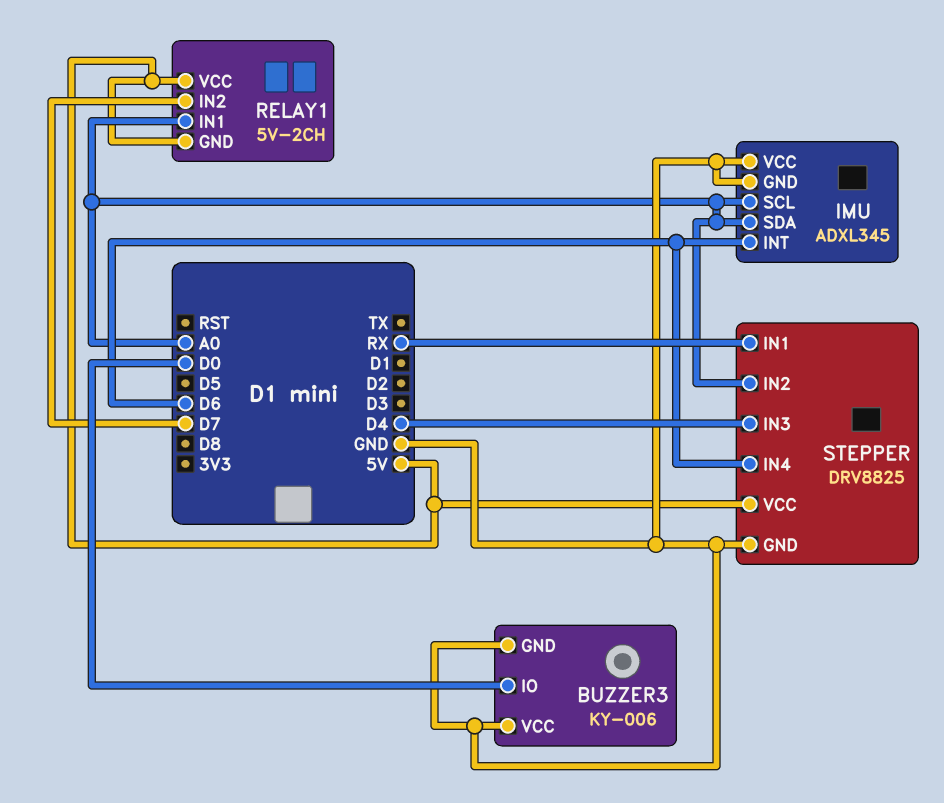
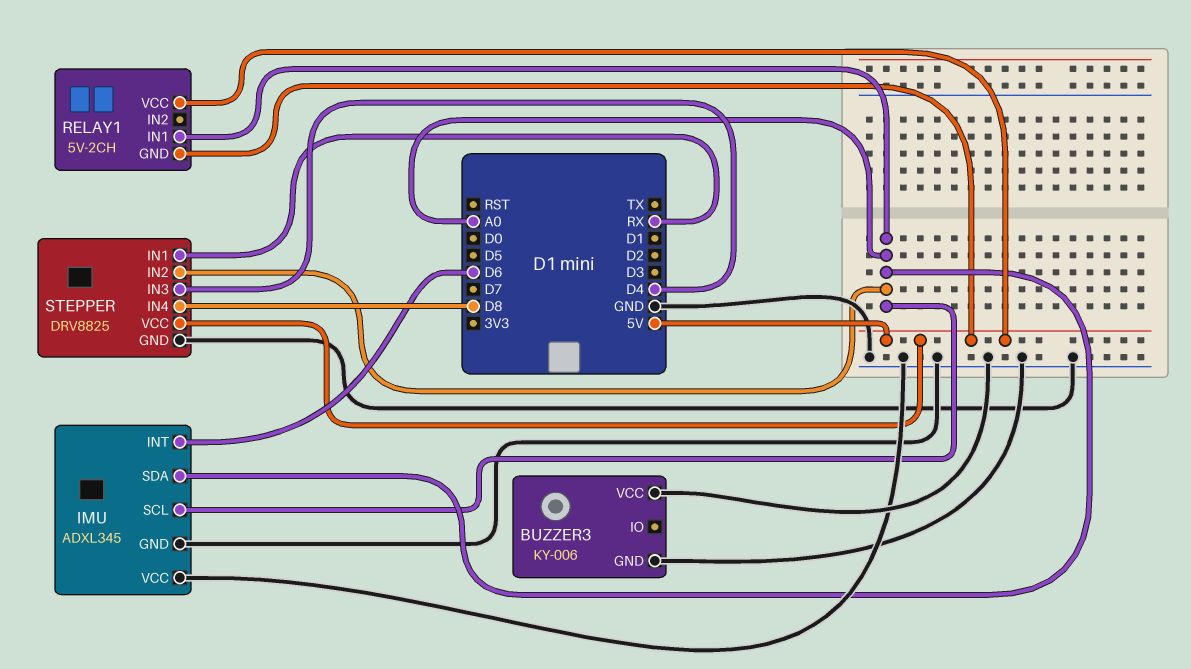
BUZZER3 pin IO: D0 -> none
RELAY1 pin IN2: D7 -> none
STEPPER pin IN4: D6 -> D8

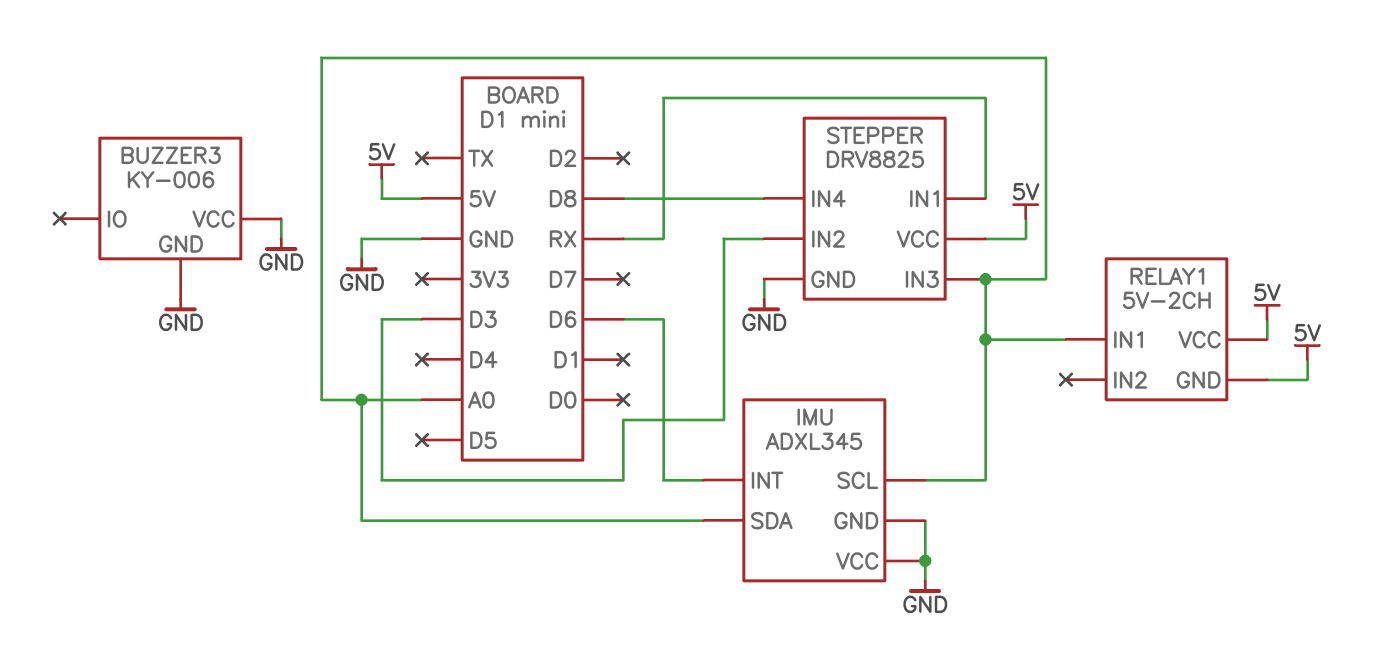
STEPPER pin IN2: A0 -> D3
STEPPER pin IN3: D4 -> A0

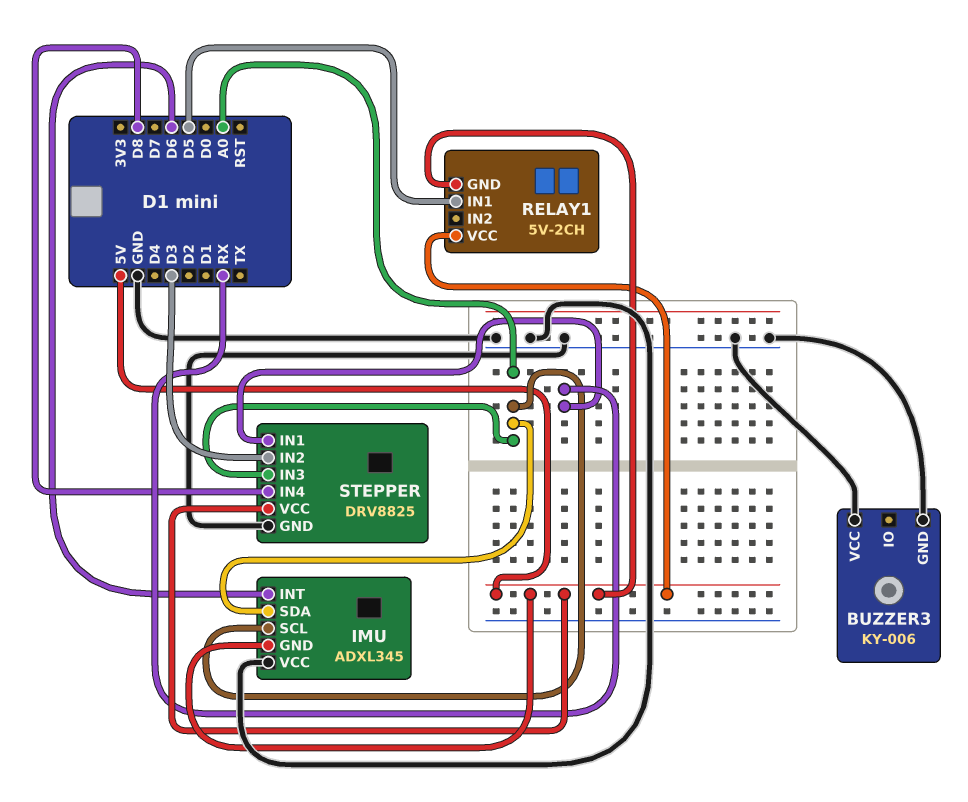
IMU pin GND: GND -> 5V
RELAY1 pin IN1: A0 -> D5

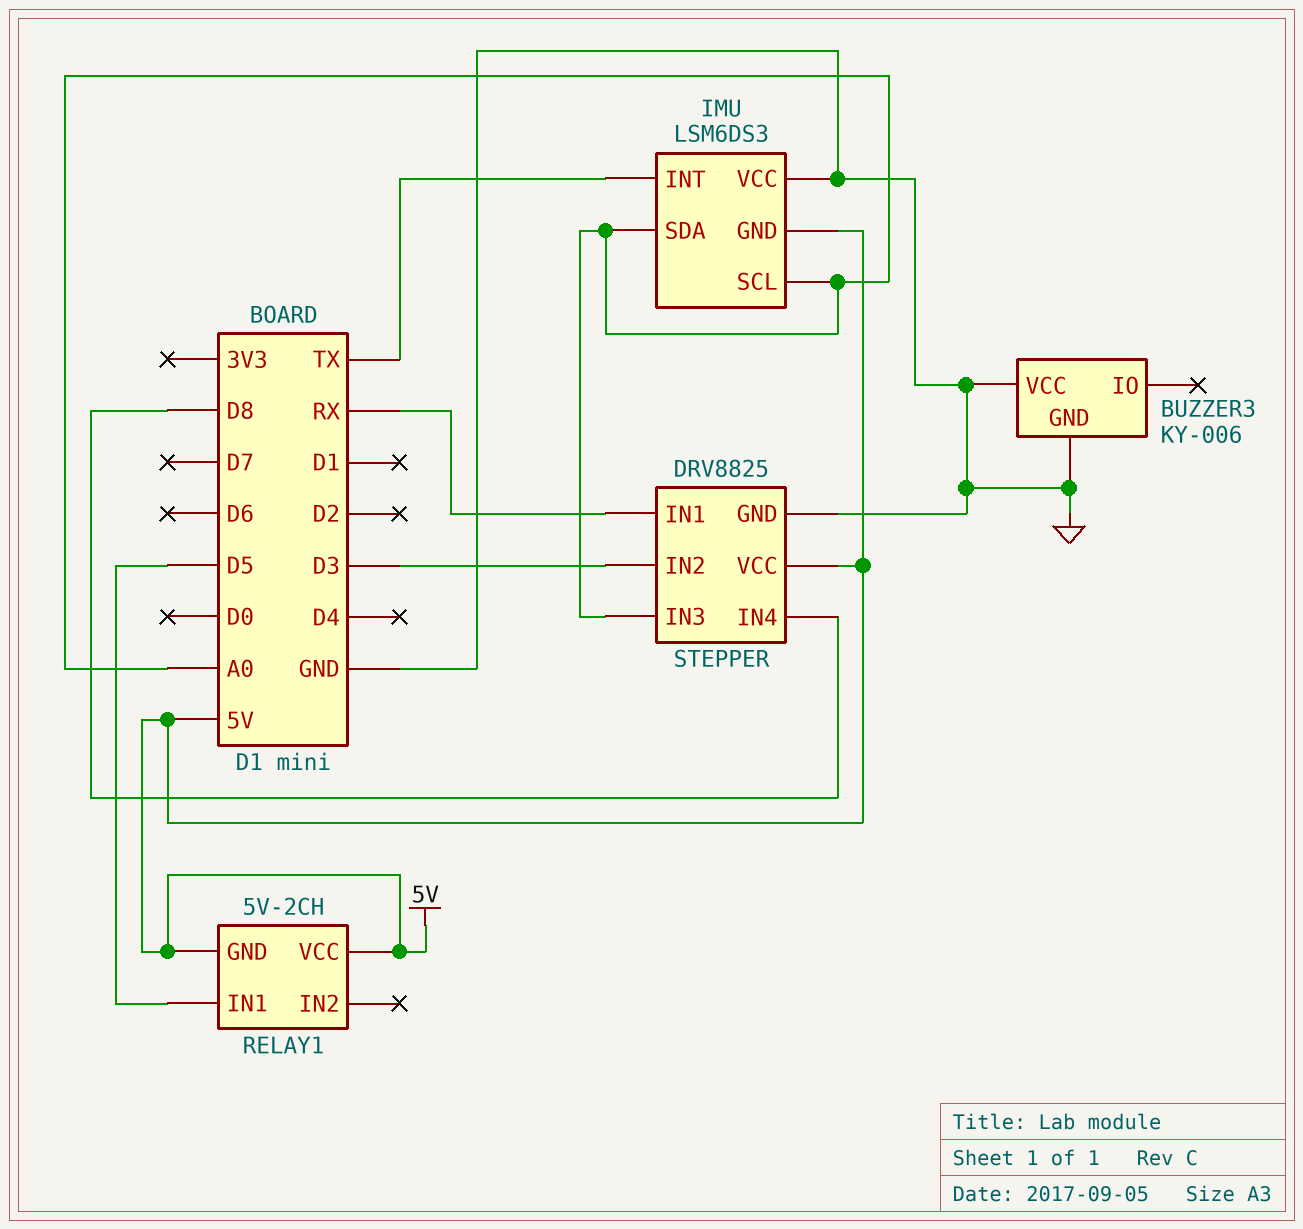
IMU: ADXL345 -> LSM6DS3
IMU pin INT: D6 -> TX

